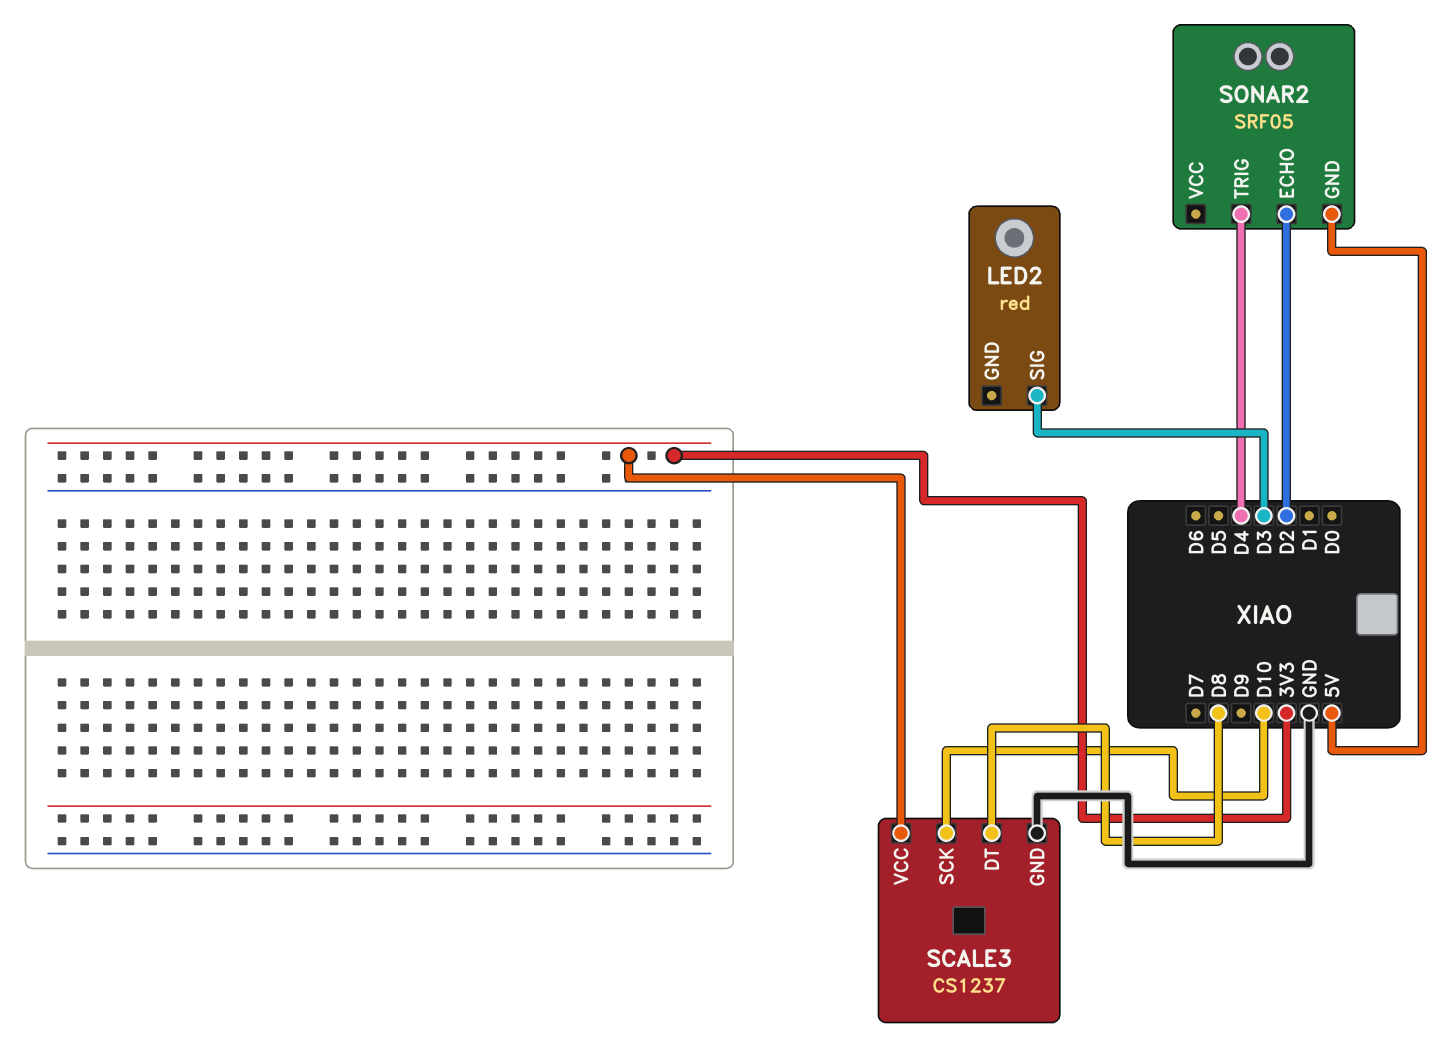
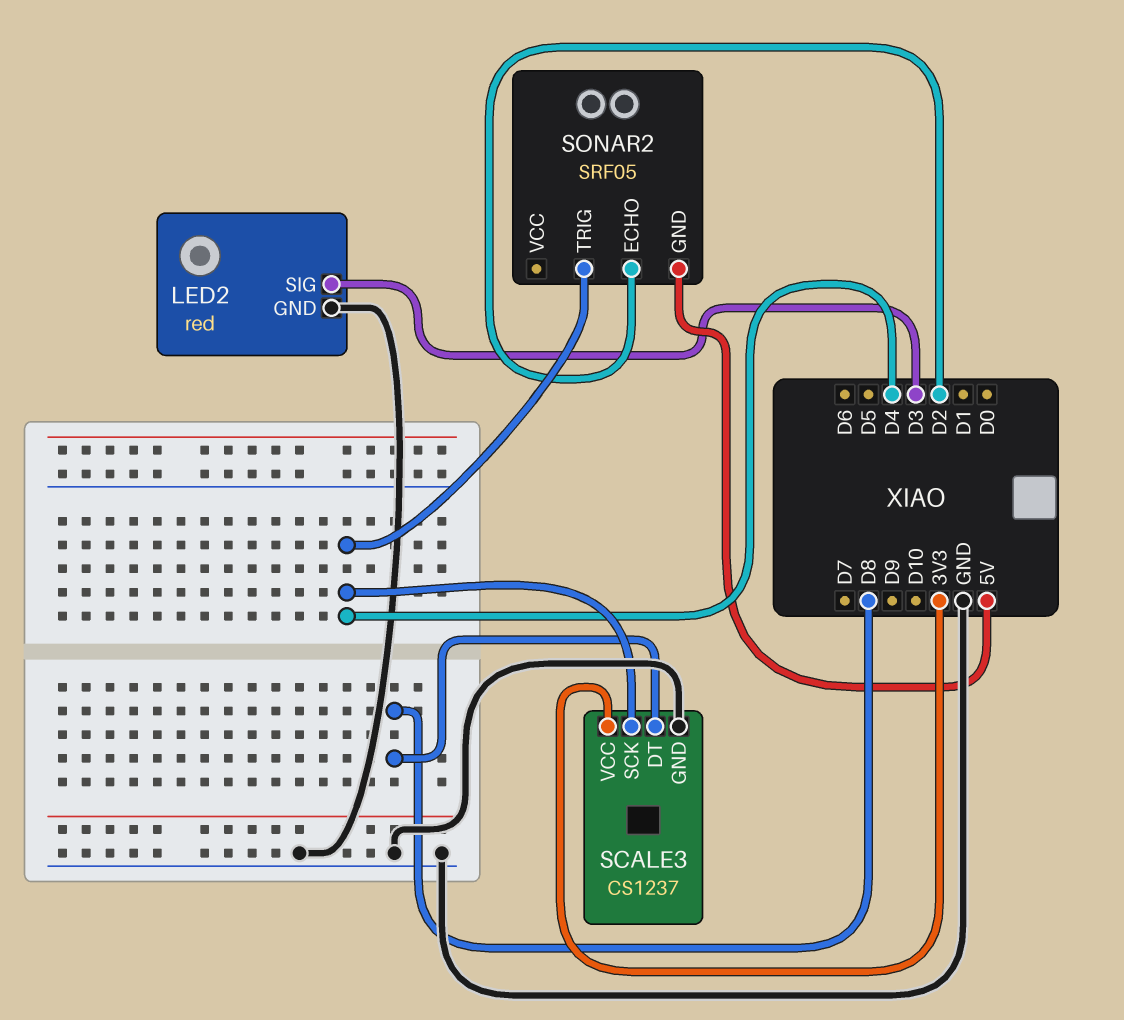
LED2 pin GND: none -> GND
SCALE3 pin SCK: D10 -> D4

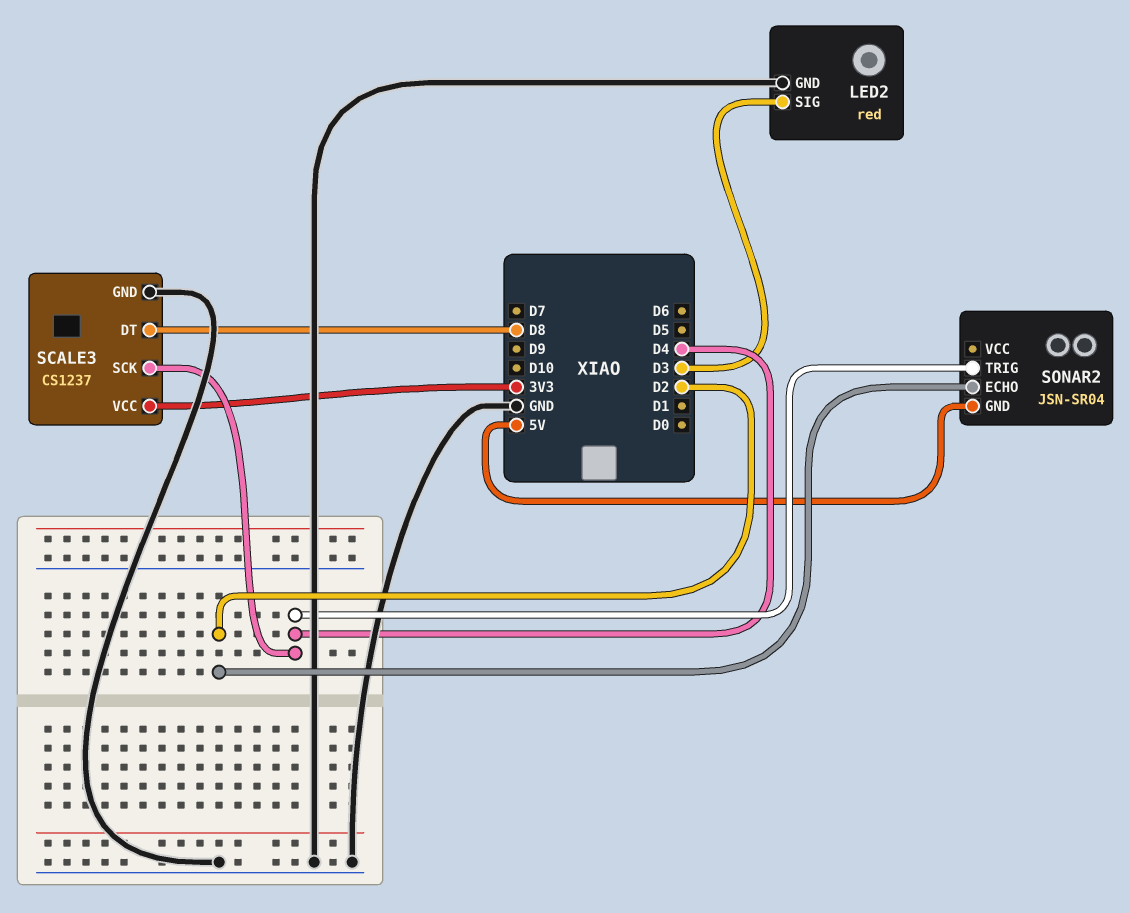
SONAR2: SRF05 -> JSN-SR04

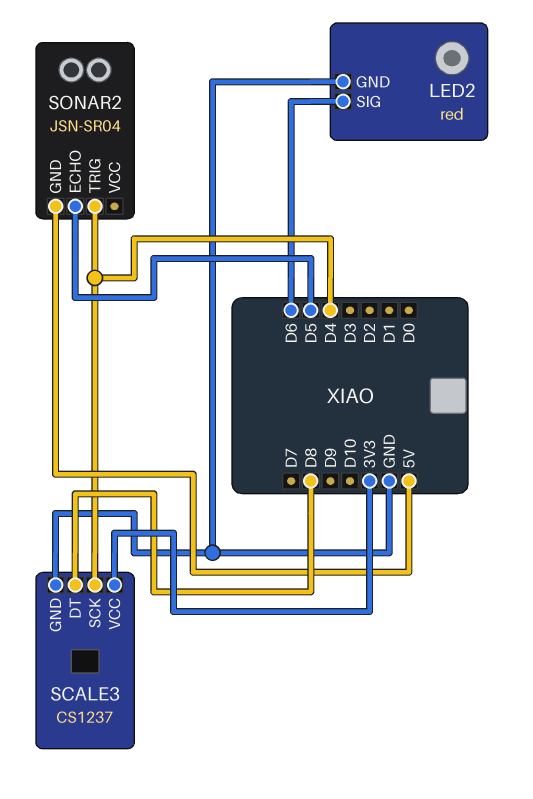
LED2 pin SIG: D3 -> D6
SONAR2 pin ECHO: D2 -> D5

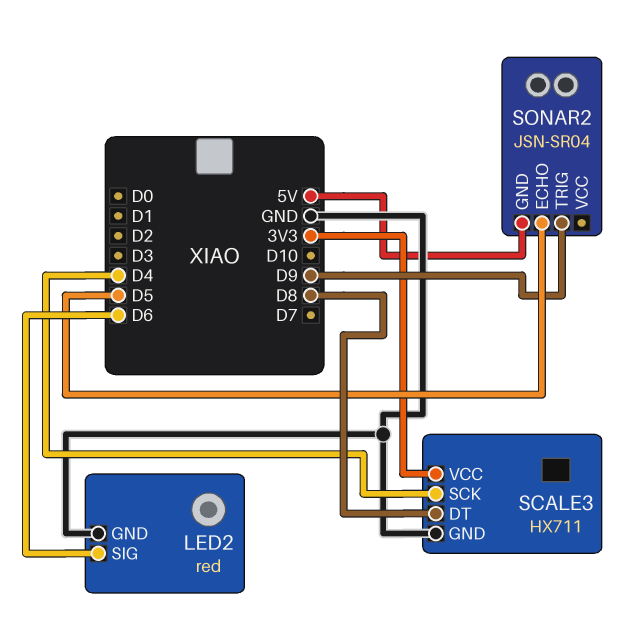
SCALE3: CS1237 -> HX711
SONAR2 pin TRIG: D4 -> D9

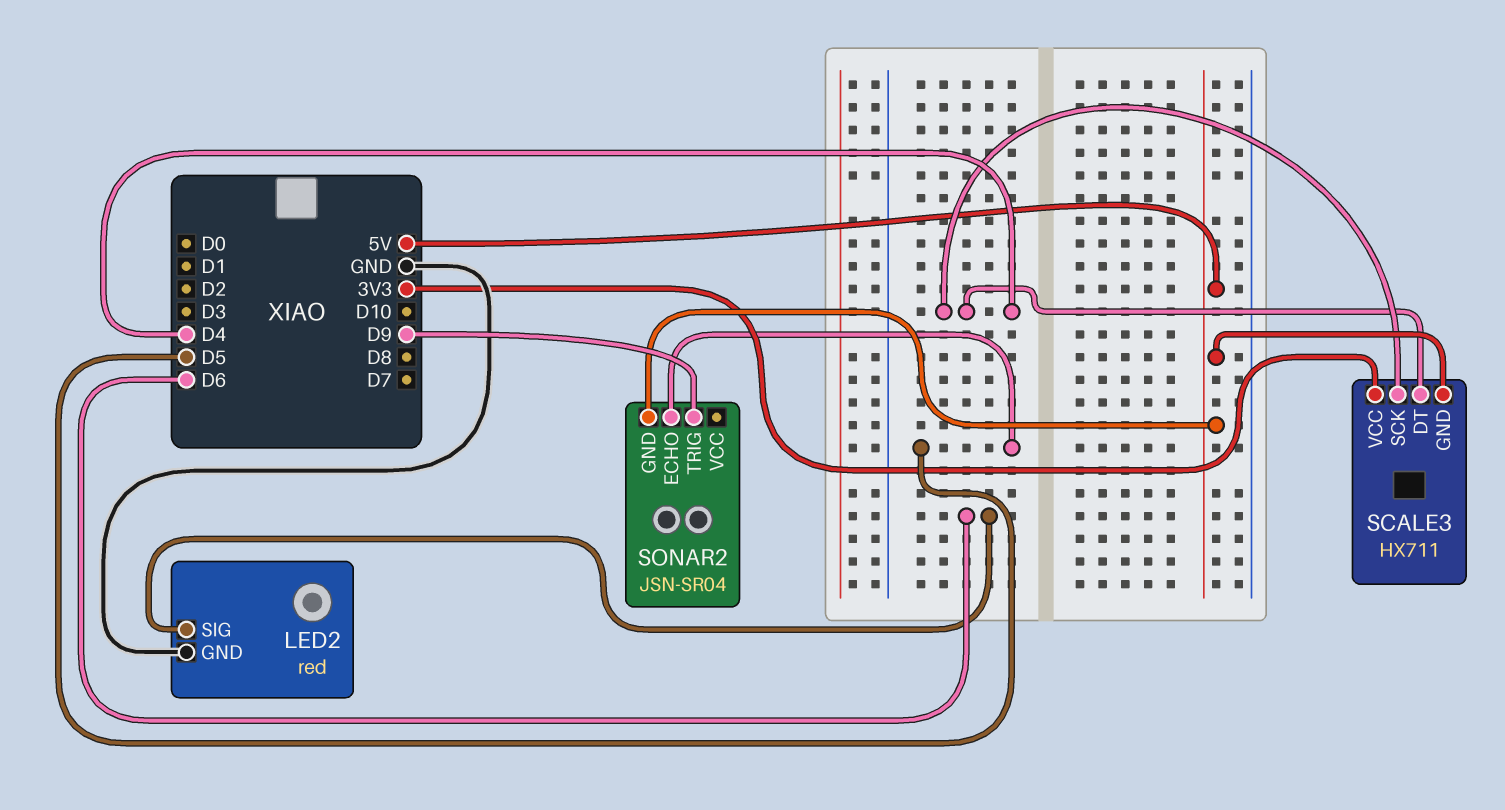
SCALE3 pin DT: D8 -> D4
SCALE3 pin GND: GND -> 5V

